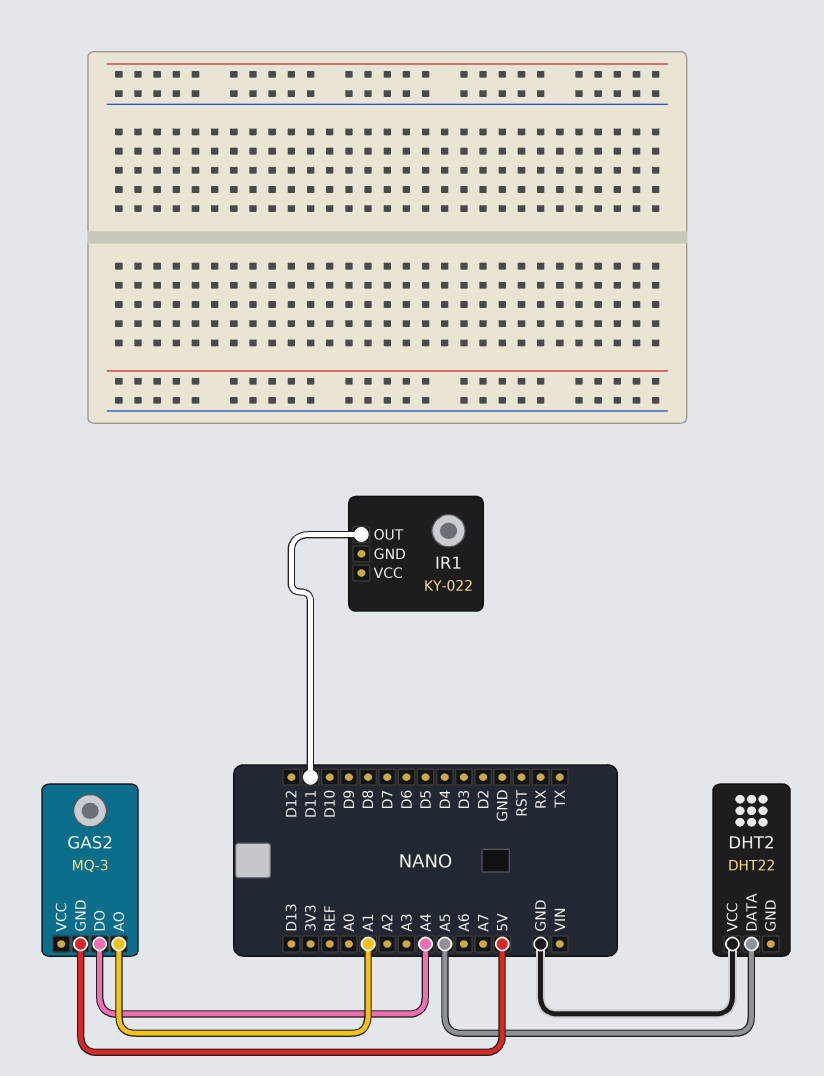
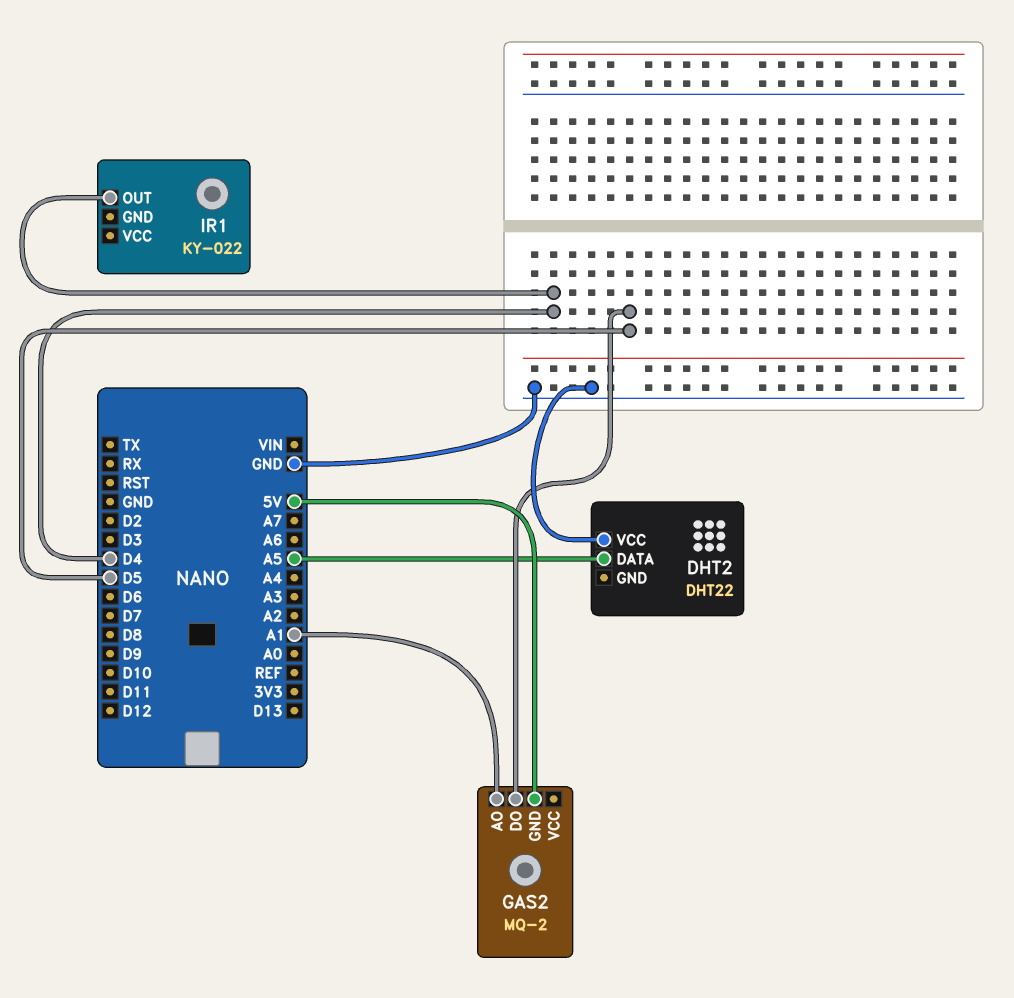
GAS2: MQ-3 -> MQ-2
GAS2 pin DO: A4 -> D5
IR1 pin OUT: D11 -> D4

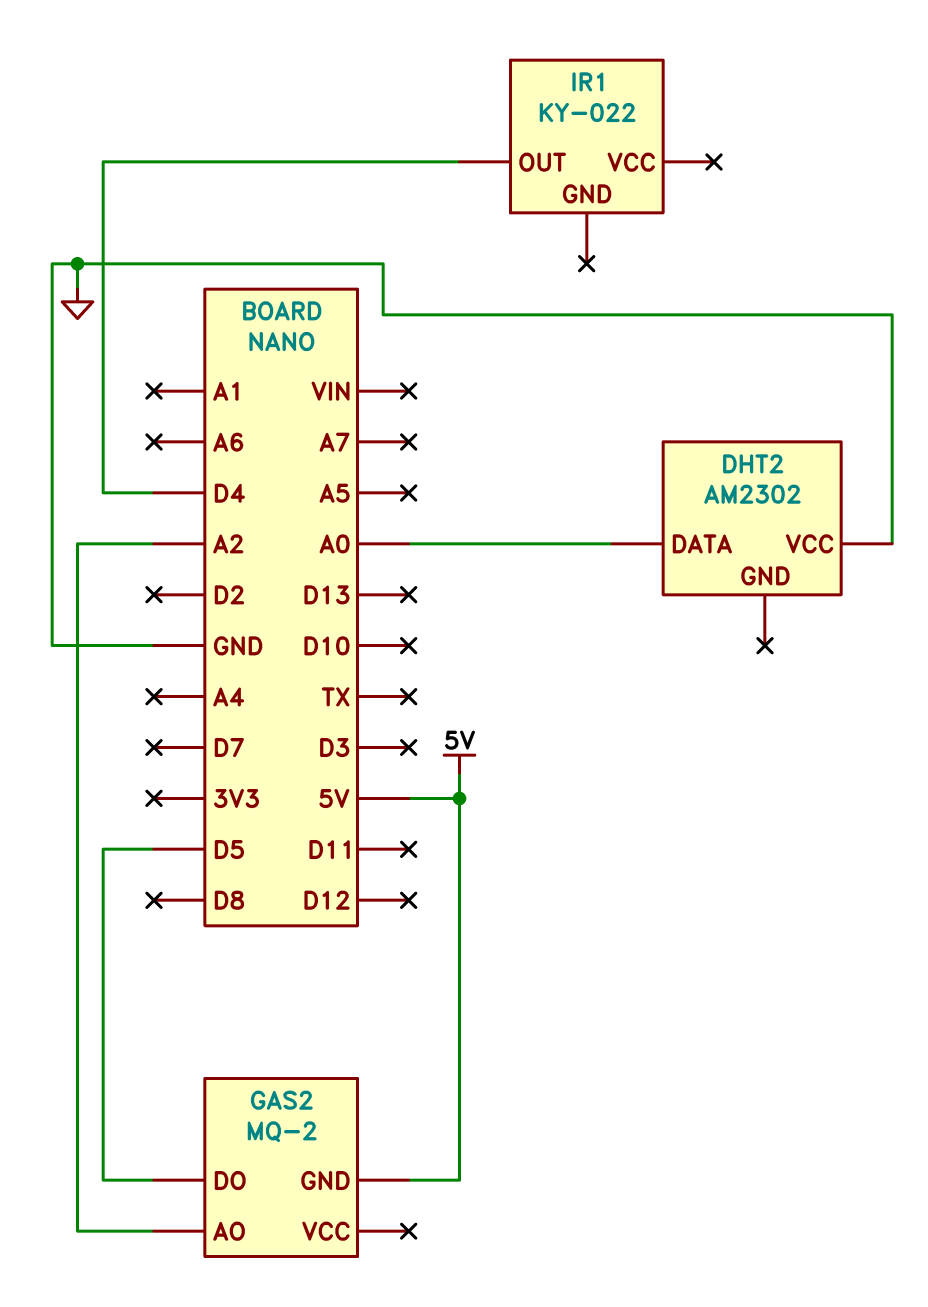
DHT2: DHT22 -> AM2302
DHT2 pin DATA: A5 -> A0
GAS2 pin AO: A1 -> A2

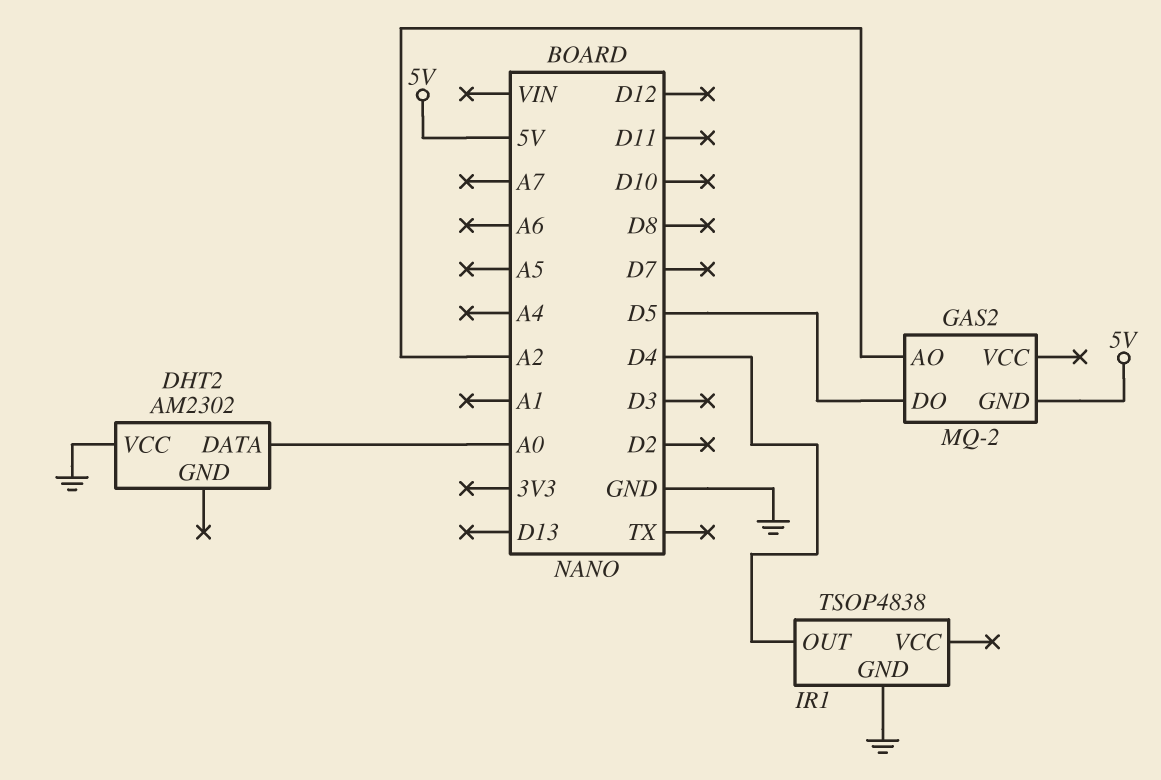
IR1: KY-022 -> TSOP4838
IR1 pin GND: none -> GND

